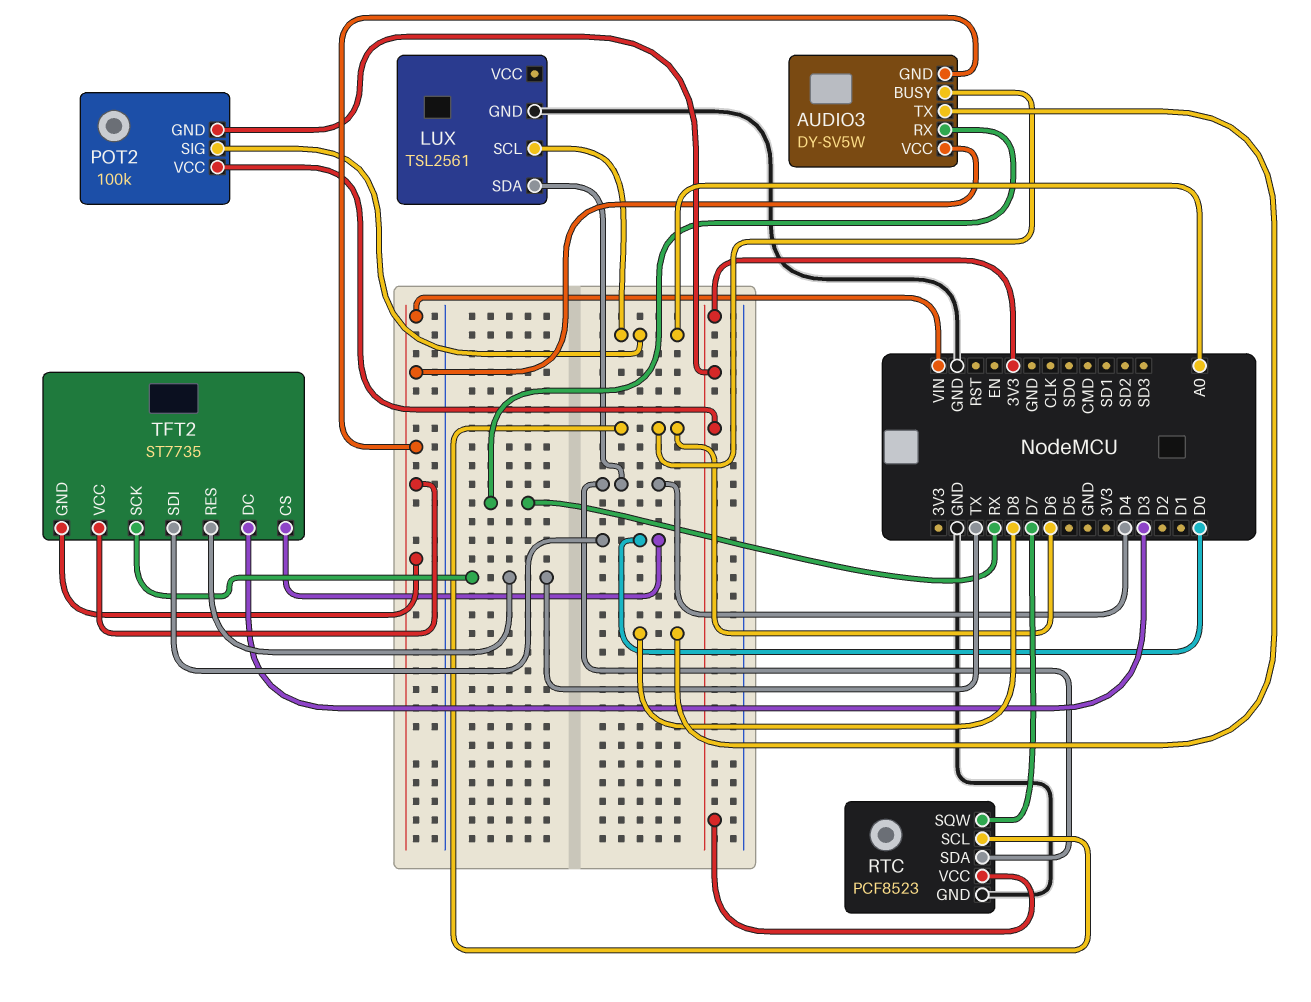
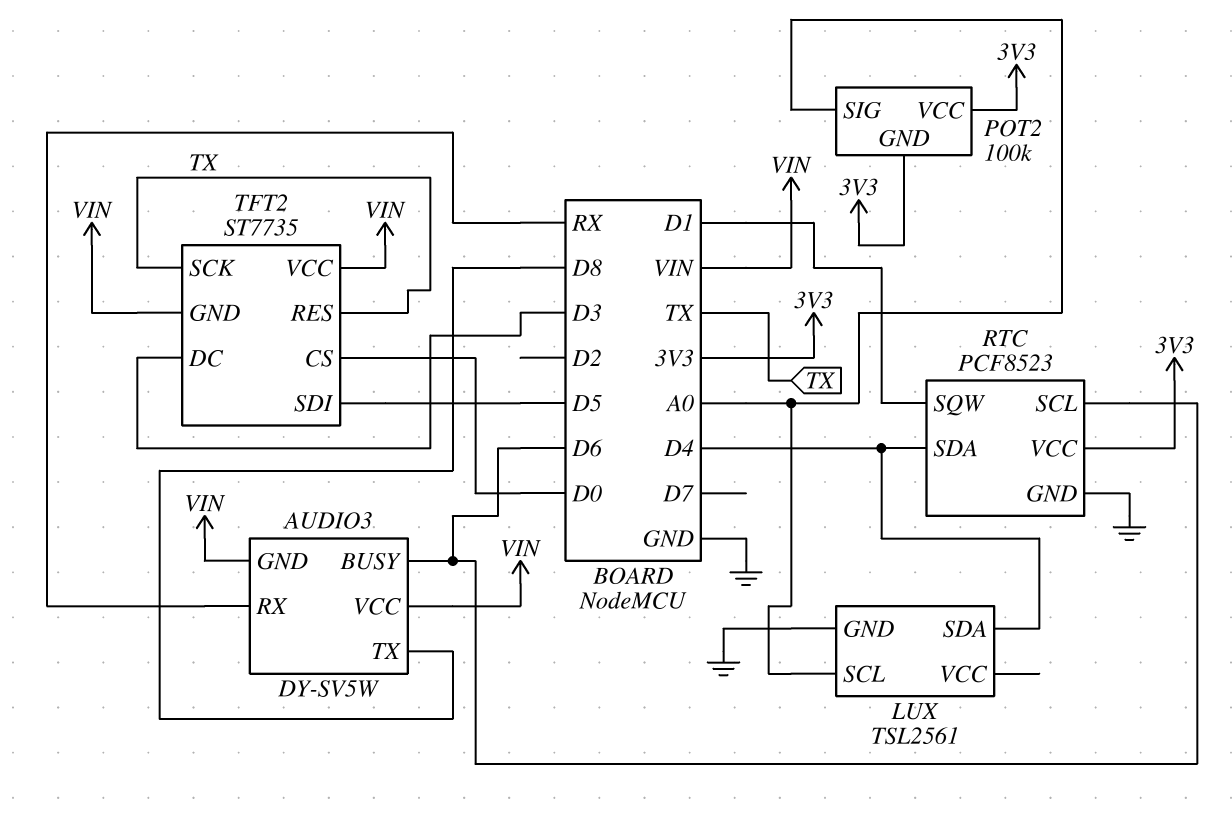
RTC pin SQW: D7 -> D1
TFT2 pin SDI: D0 -> D5

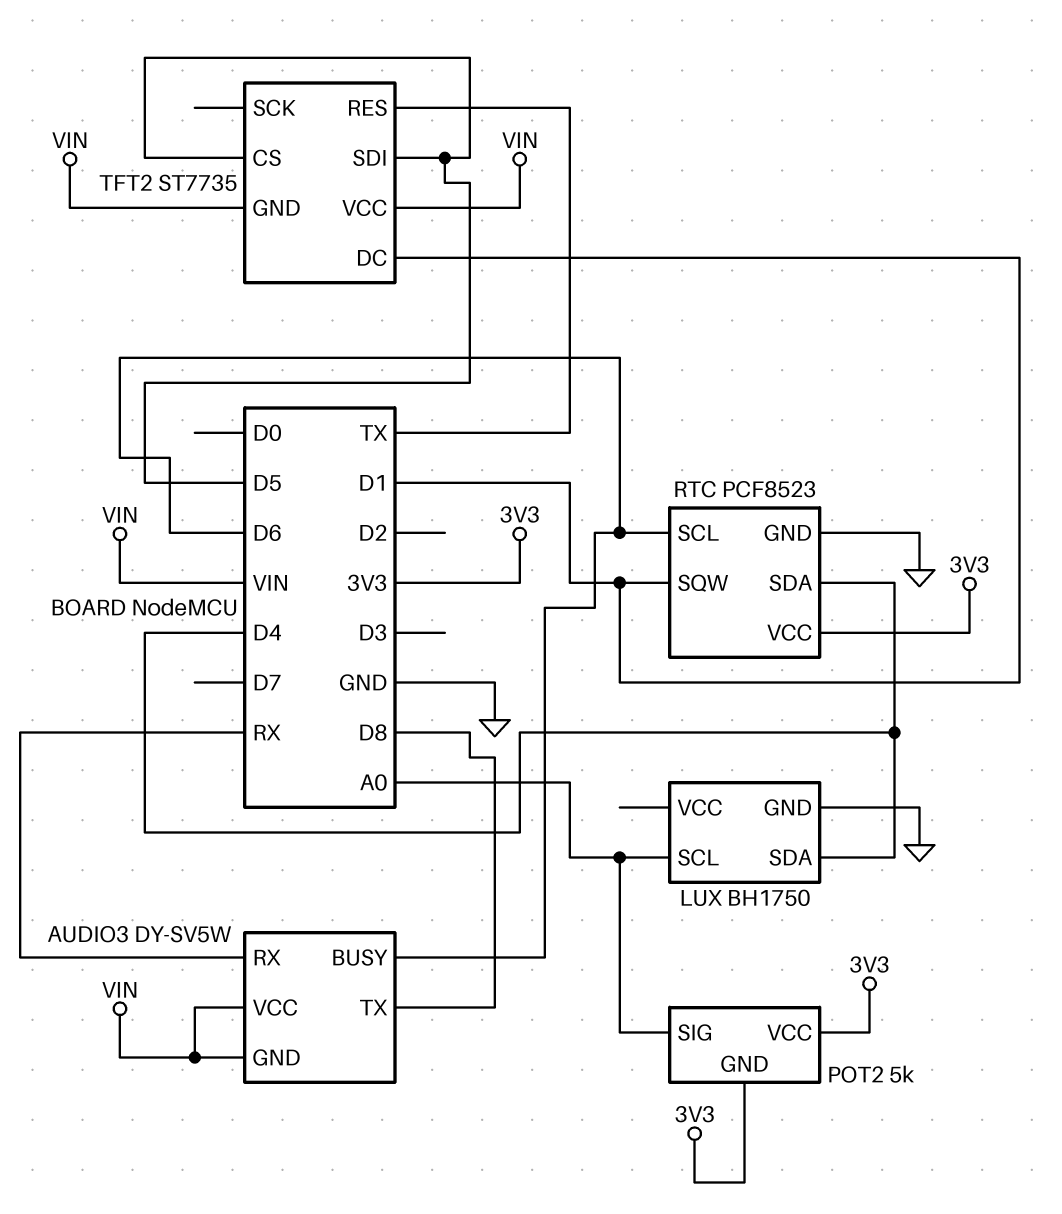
LUX: TSL2561 -> BH1750
POT2: 100k -> 5k
TFT2 pin CS: D0 -> D5
TFT2 pin DC: D3 -> D1
TFT2 pin SCK: TX -> none

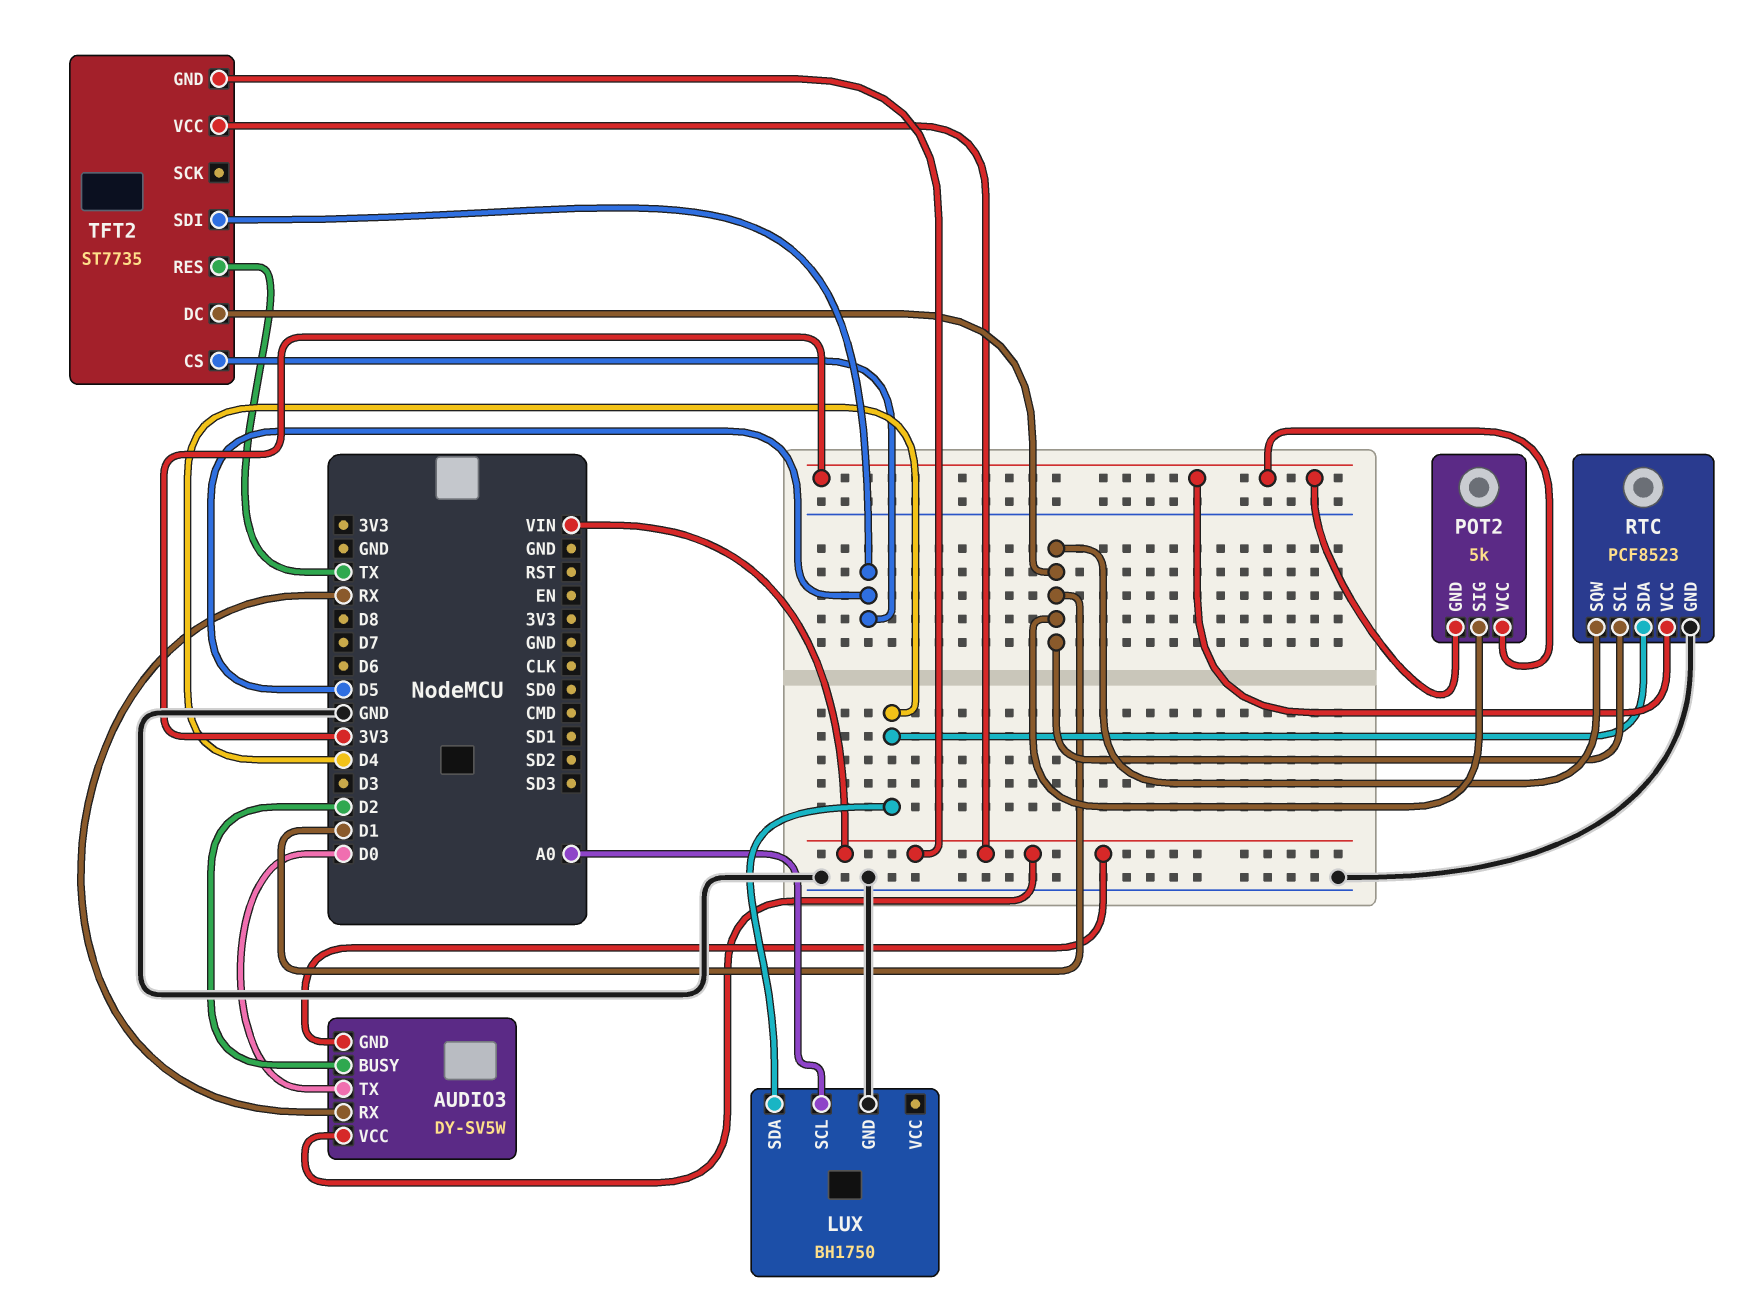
AUDIO3 pin BUSY: D6 -> D2
AUDIO3 pin TX: D8 -> D0
POT2 pin SIG: A0 -> D1
RTC pin SCL: D6 -> D1

